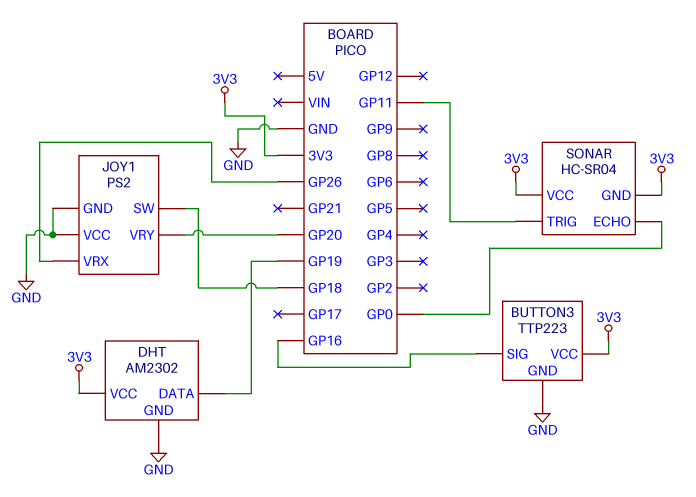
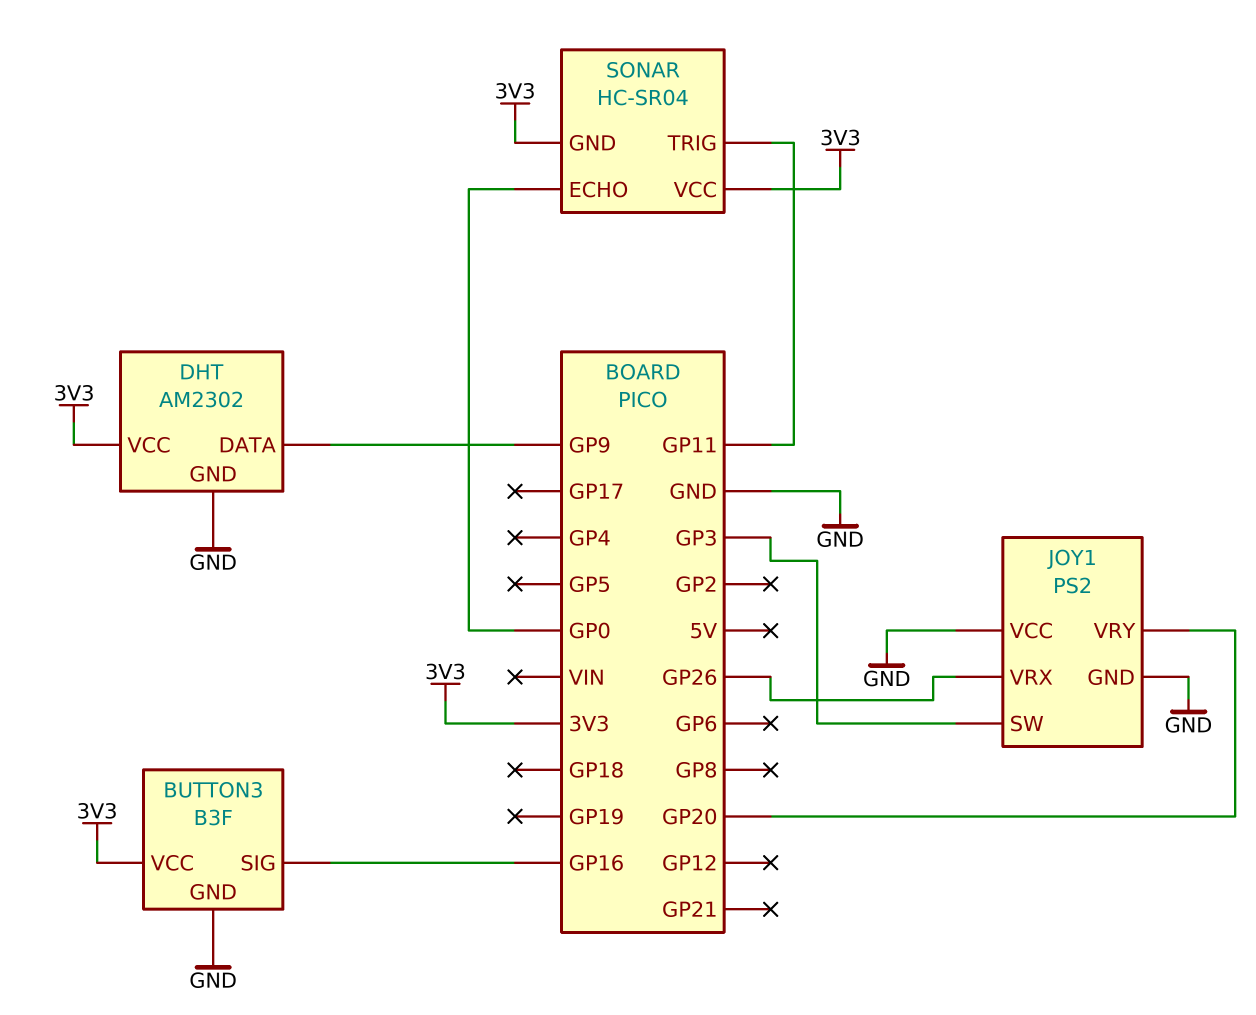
BUTTON3: TTP223 -> B3F
DHT pin DATA: GP19 -> GP9
JOY1 pin SW: GP18 -> GP3

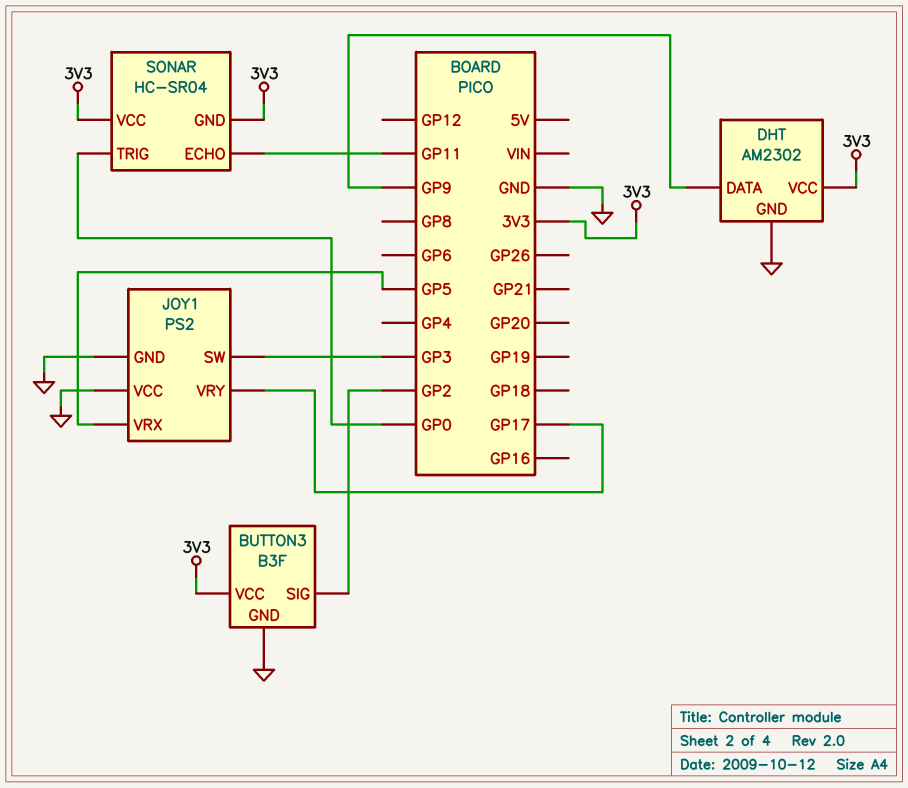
BUTTON3 pin SIG: GP16 -> GP2
JOY1 pin VRX: GP26 -> GP5
JOY1 pin VRY: GP20 -> GP17
SONAR pin ECHO: GP0 -> GP11
SONAR pin TRIG: GP11 -> GP0

